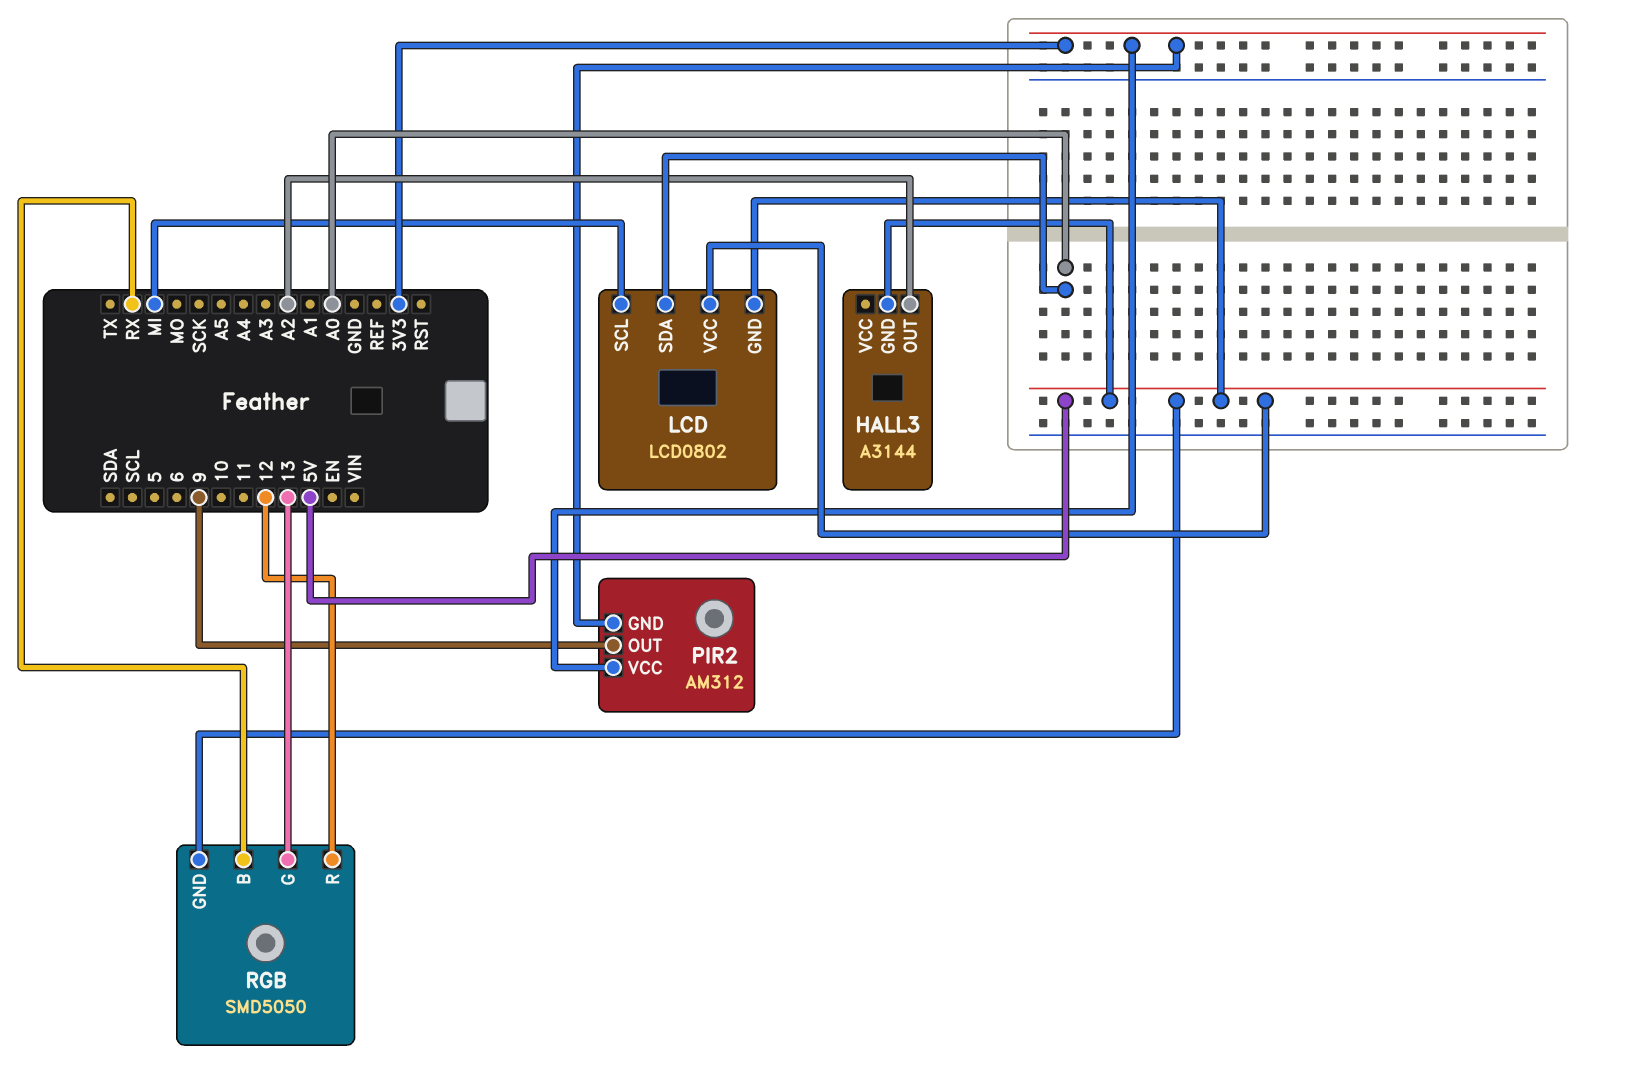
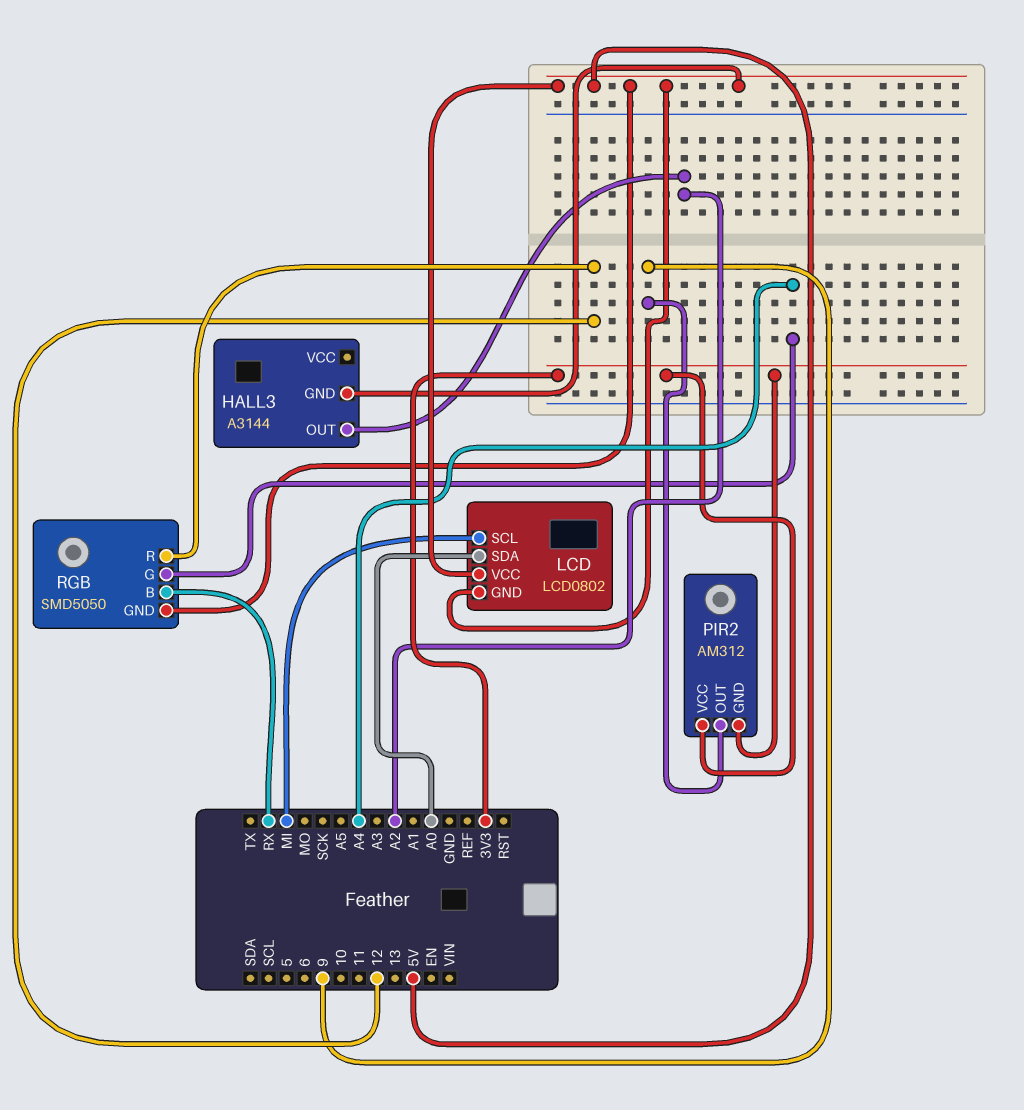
RGB pin G: 13 -> A4

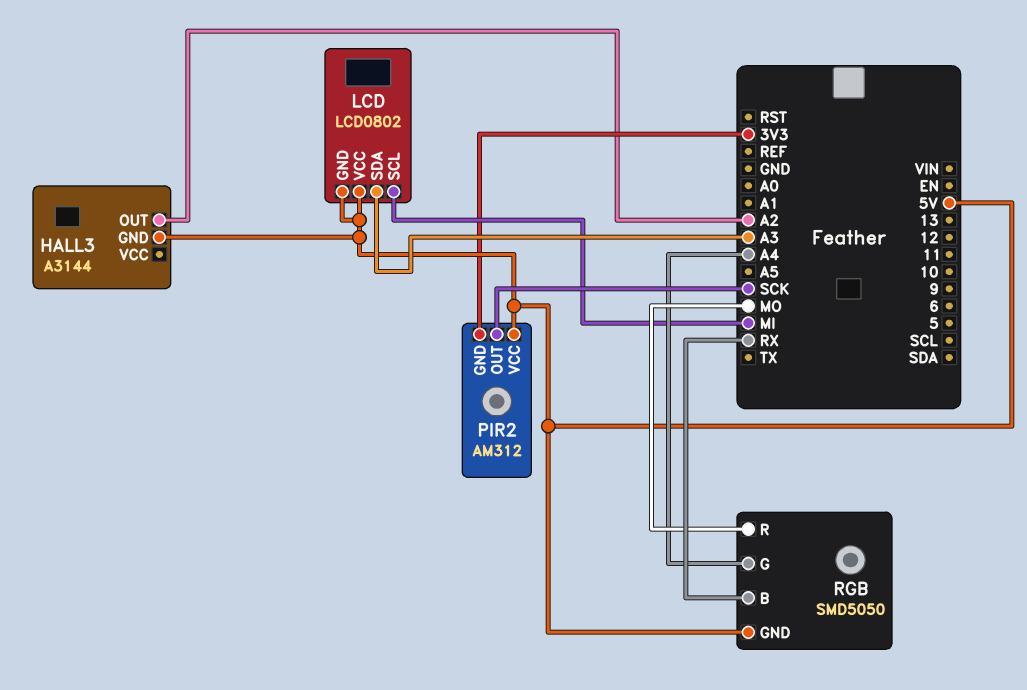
LCD pin SDA: A0 -> A3
PIR2 pin OUT: 9 -> SCK
PIR2 pin VCC: 3V3 -> 5V
RGB pin R: 12 -> MO

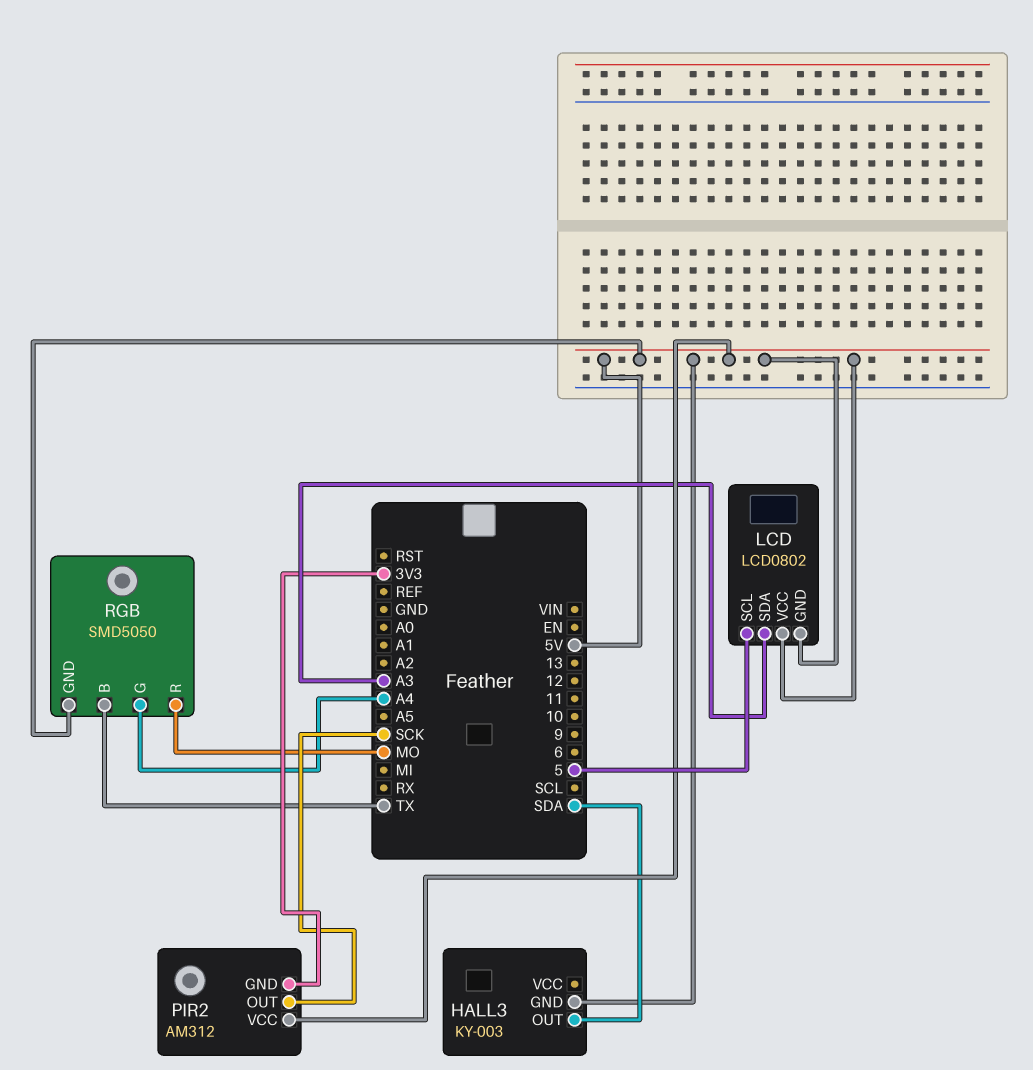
HALL3: A3144 -> KY-003
HALL3 pin OUT: A2 -> SDA
LCD pin SCL: MI -> 5
RGB pin B: RX -> TX

